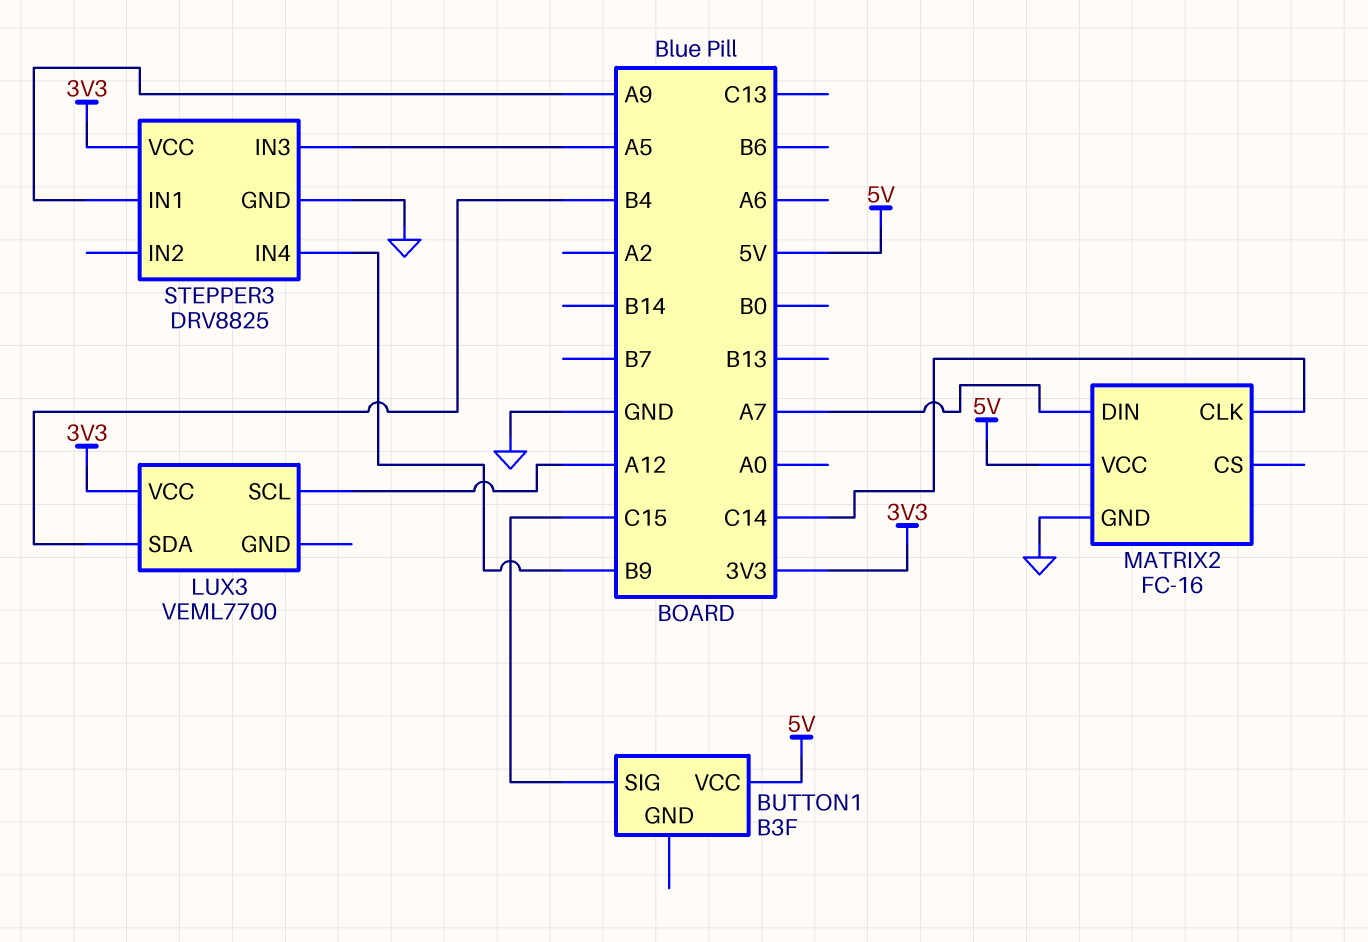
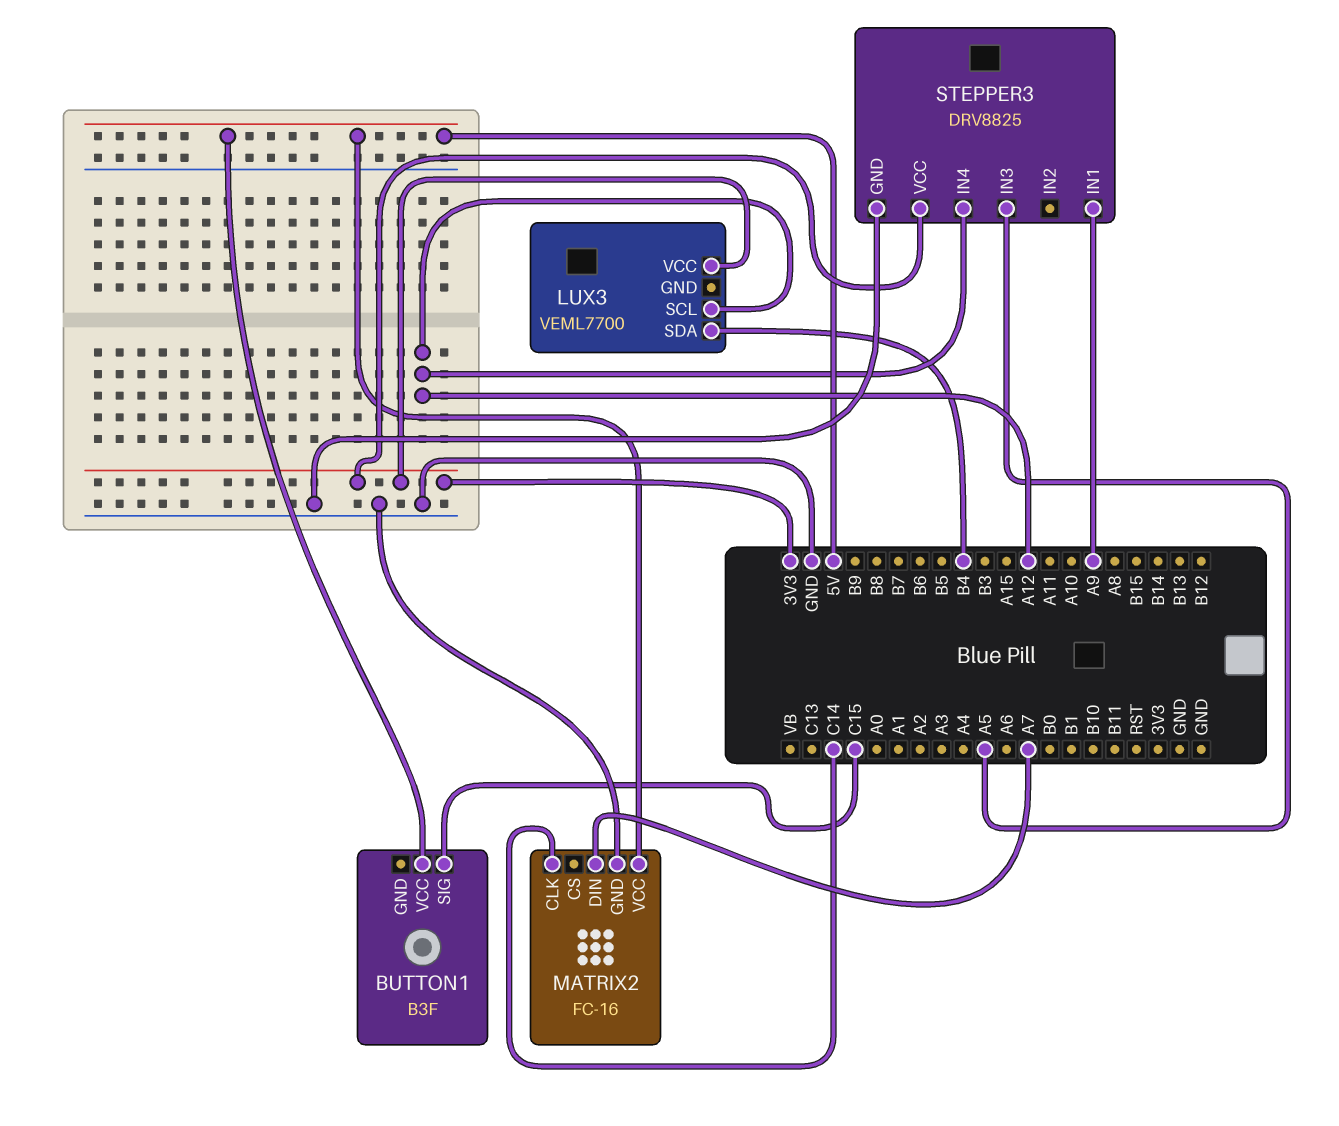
STEPPER3 pin IN4: B9 -> A12

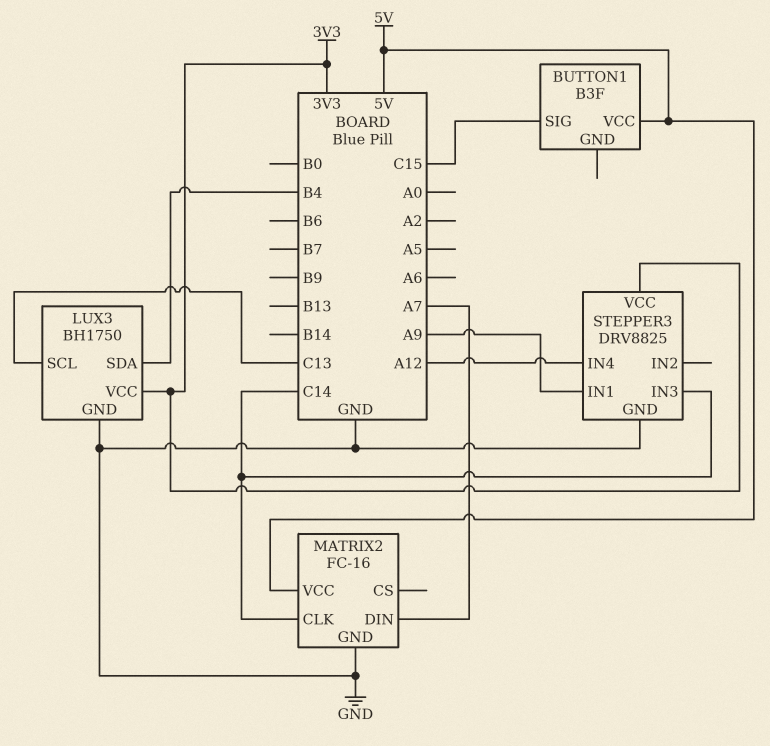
LUX3: VEML7700 -> BH1750
LUX3 pin GND: none -> GND
LUX3 pin SCL: A12 -> C13
STEPPER3 pin IN3: A5 -> C14

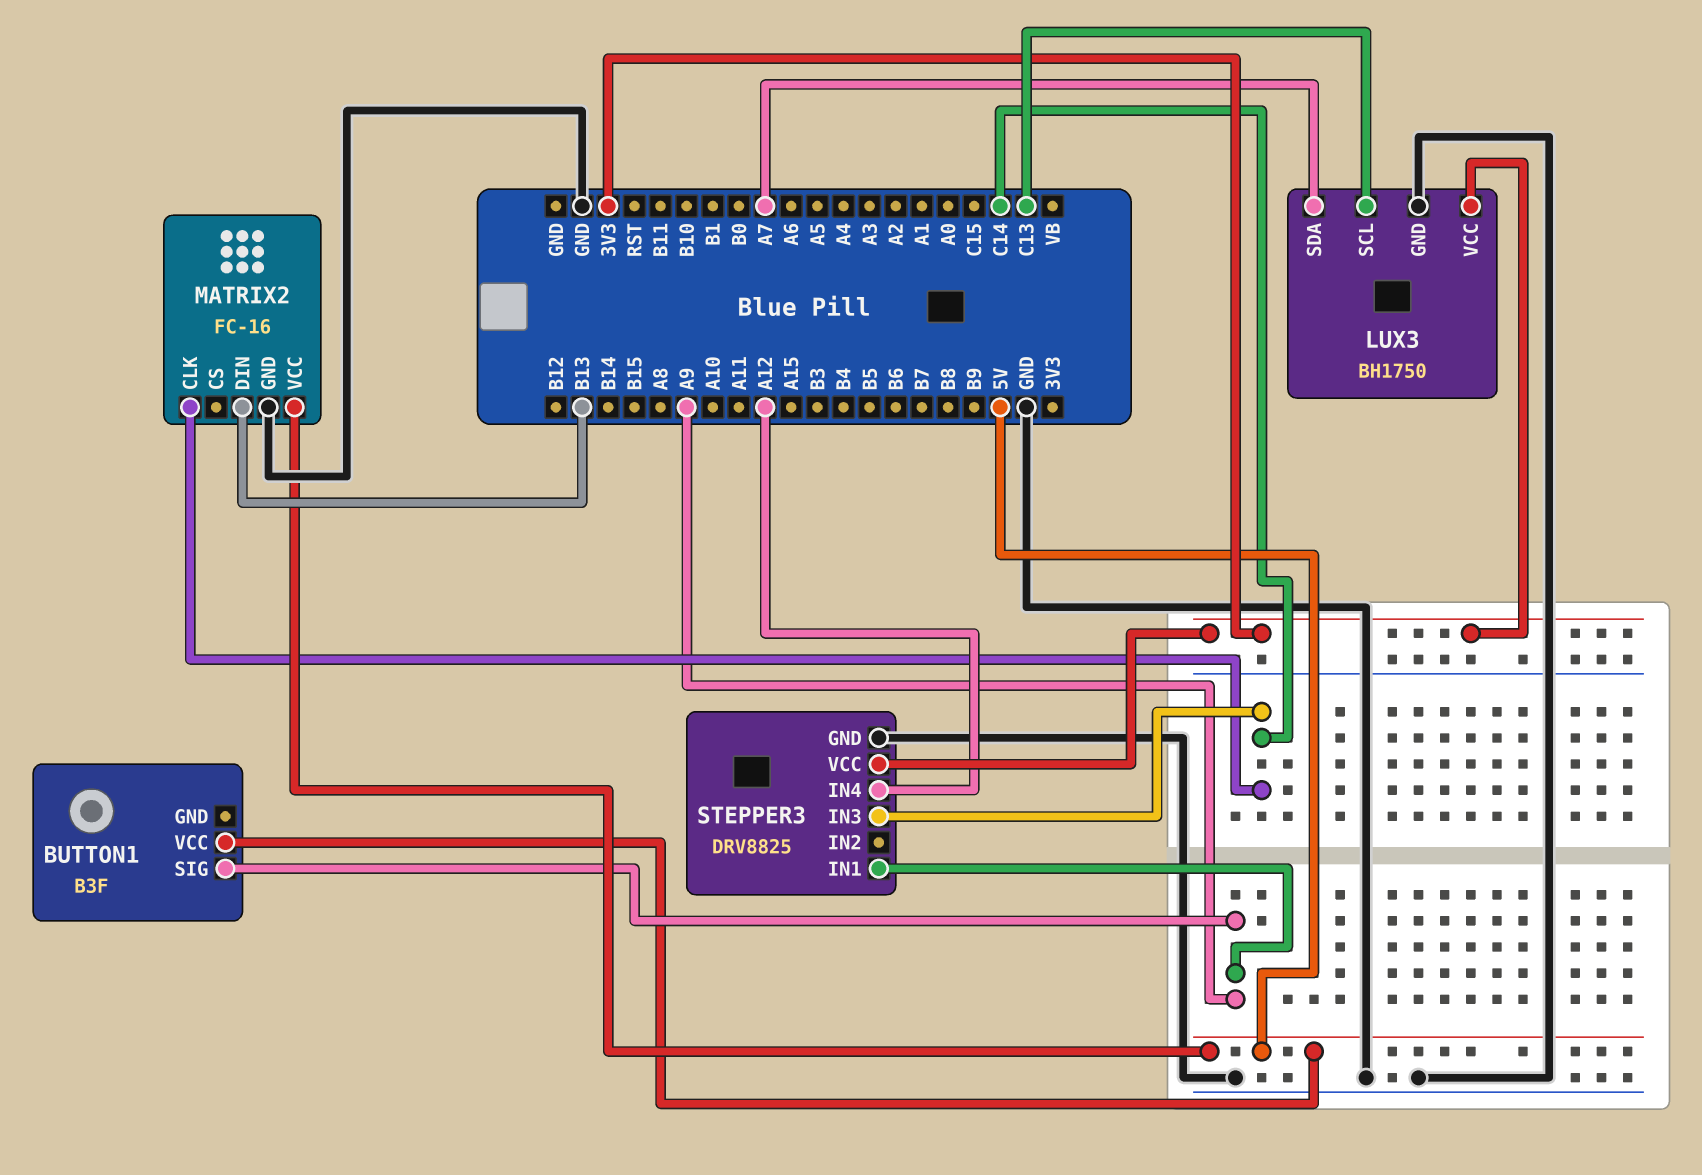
BUTTON1 pin SIG: C15 -> A9
LUX3 pin SDA: B4 -> A7
MATRIX2 pin DIN: A7 -> B13

